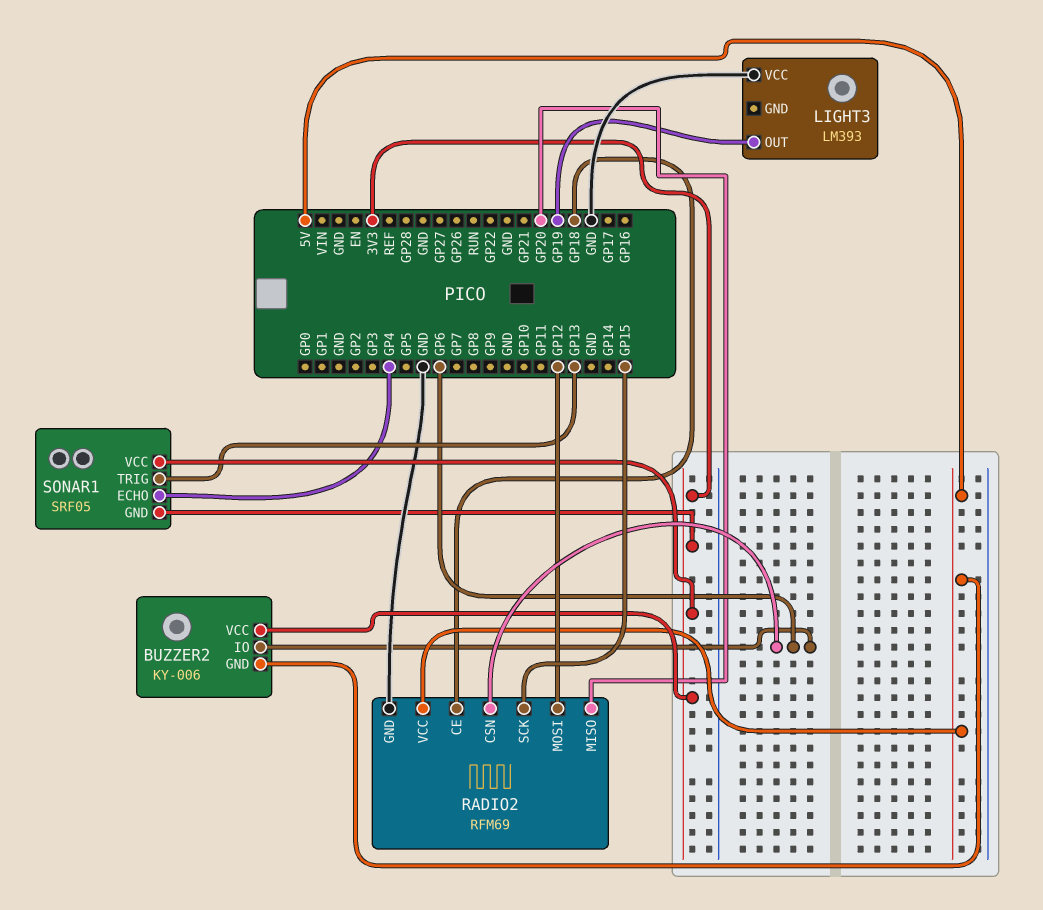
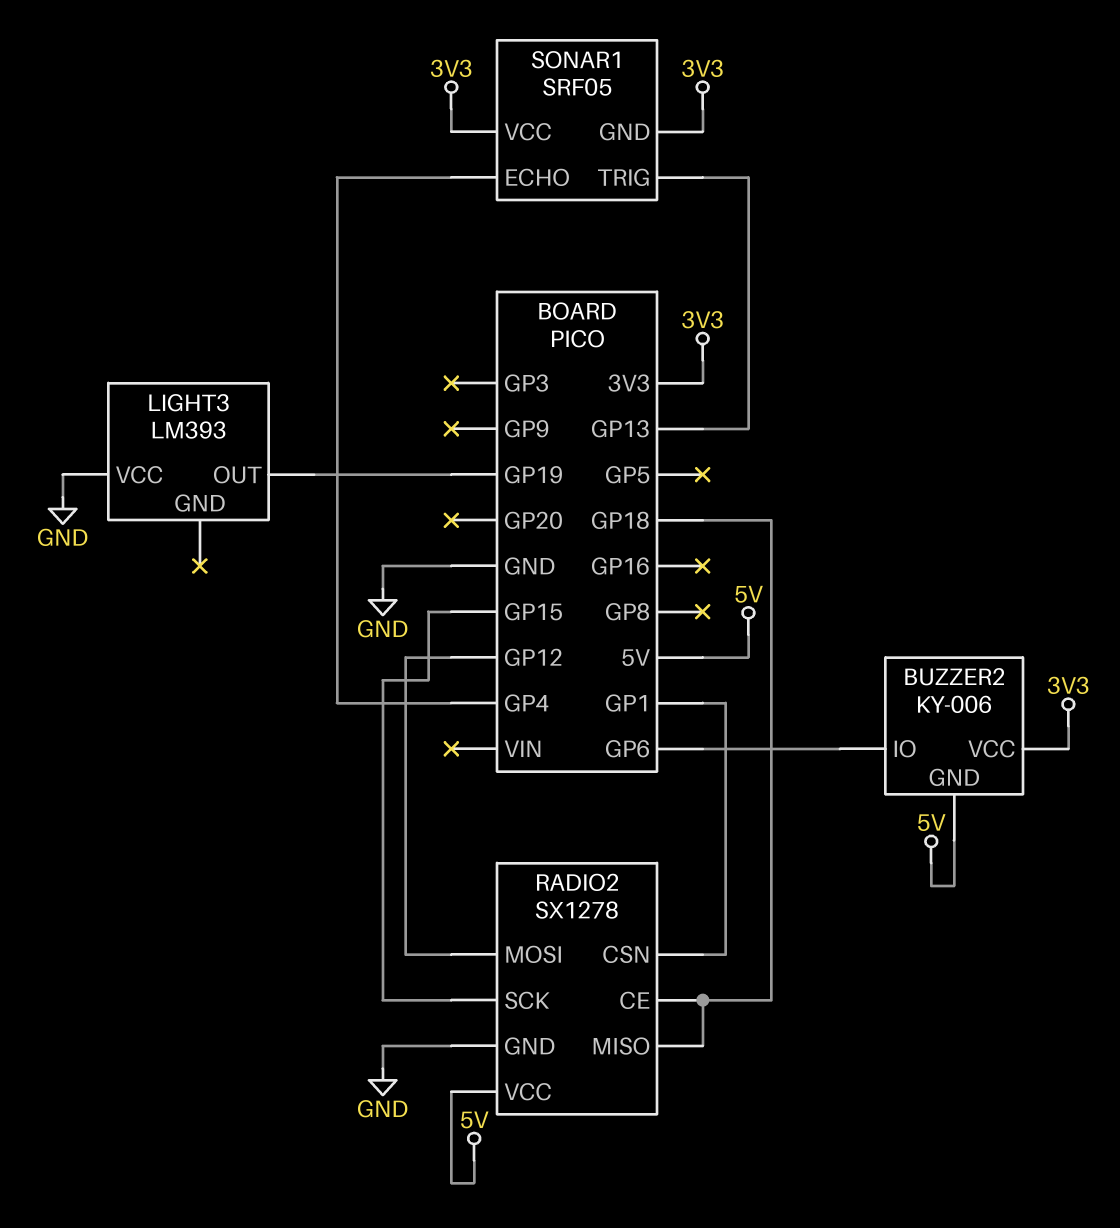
RADIO2: RFM69 -> SX1278
RADIO2 pin CSN: GP6 -> GP1
RADIO2 pin MISO: GP20 -> GP18

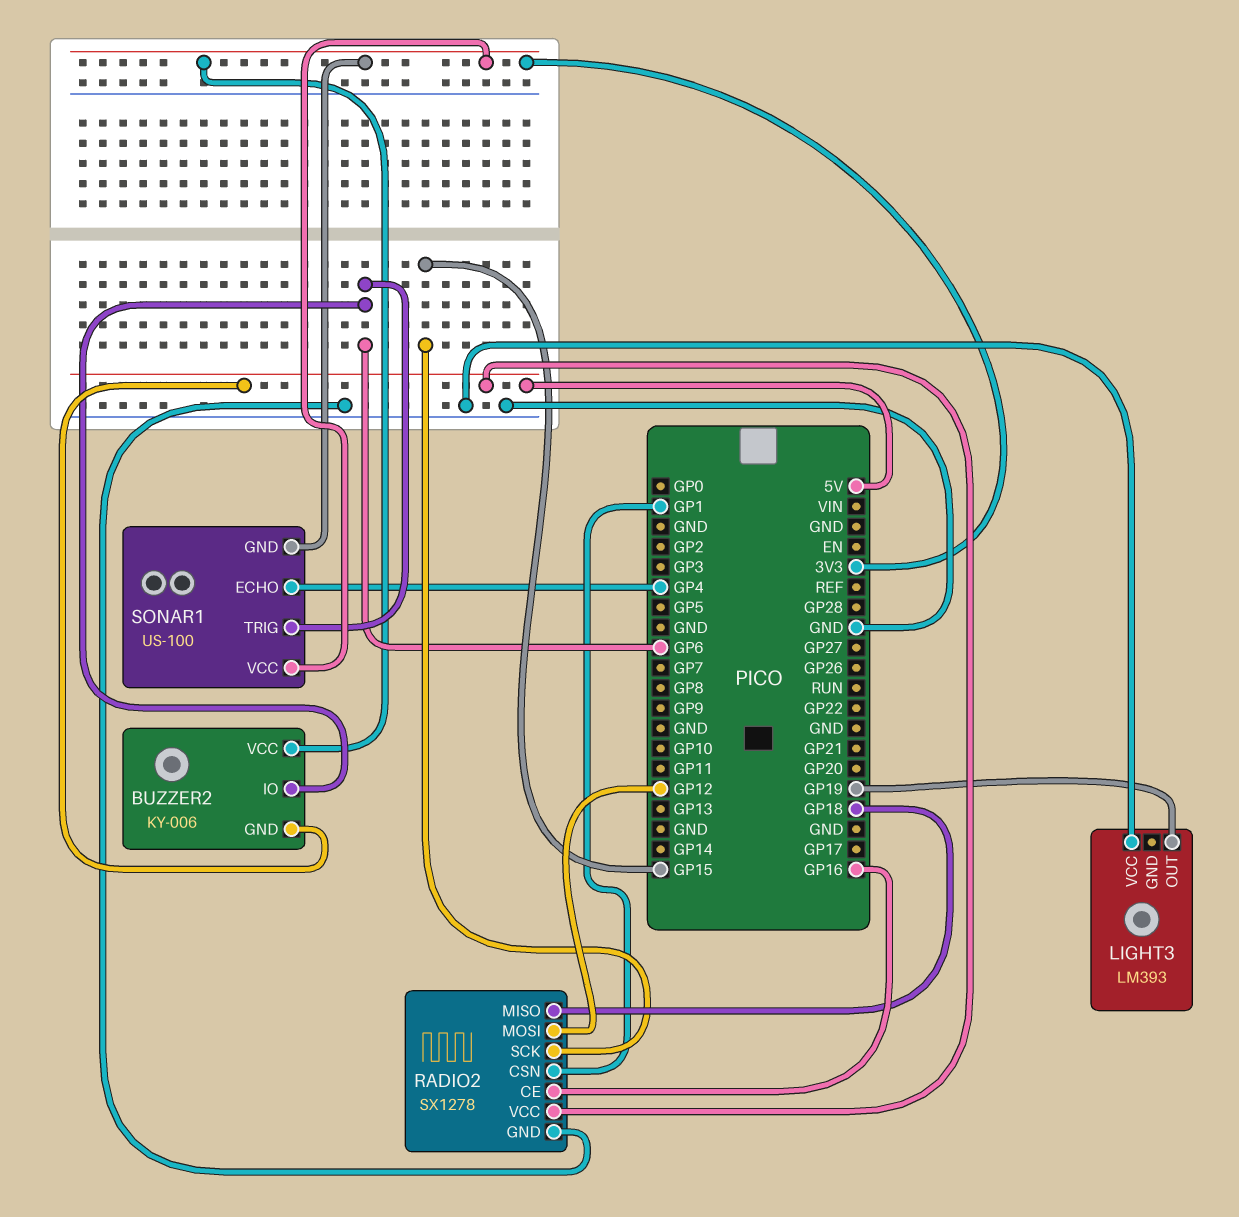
RADIO2 pin CE: GP18 -> GP16
SONAR1: SRF05 -> US-100
SONAR1 pin TRIG: GP13 -> GP6

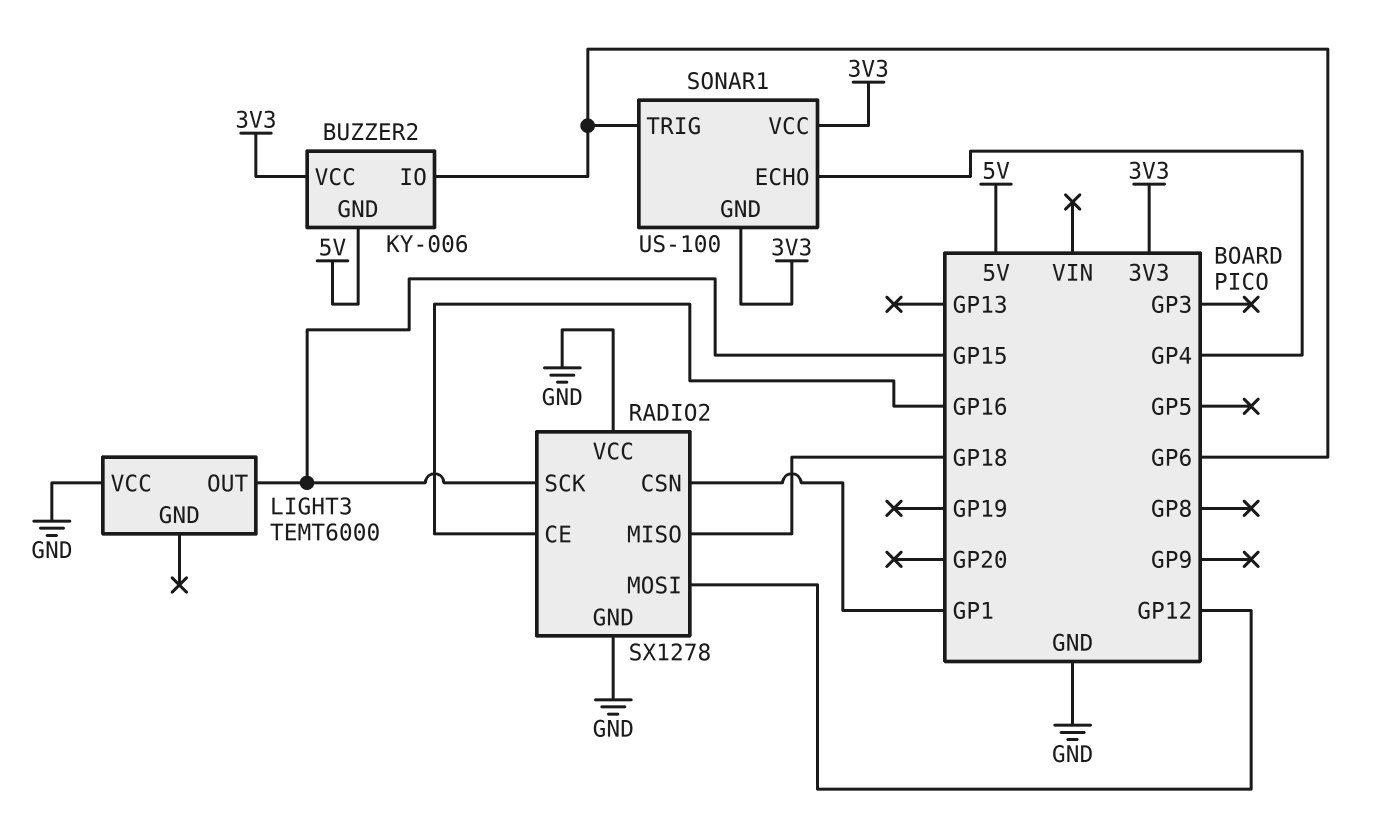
LIGHT3: LM393 -> TEMT6000
LIGHT3 pin OUT: GP19 -> GP15
RADIO2 pin VCC: 5V -> GND

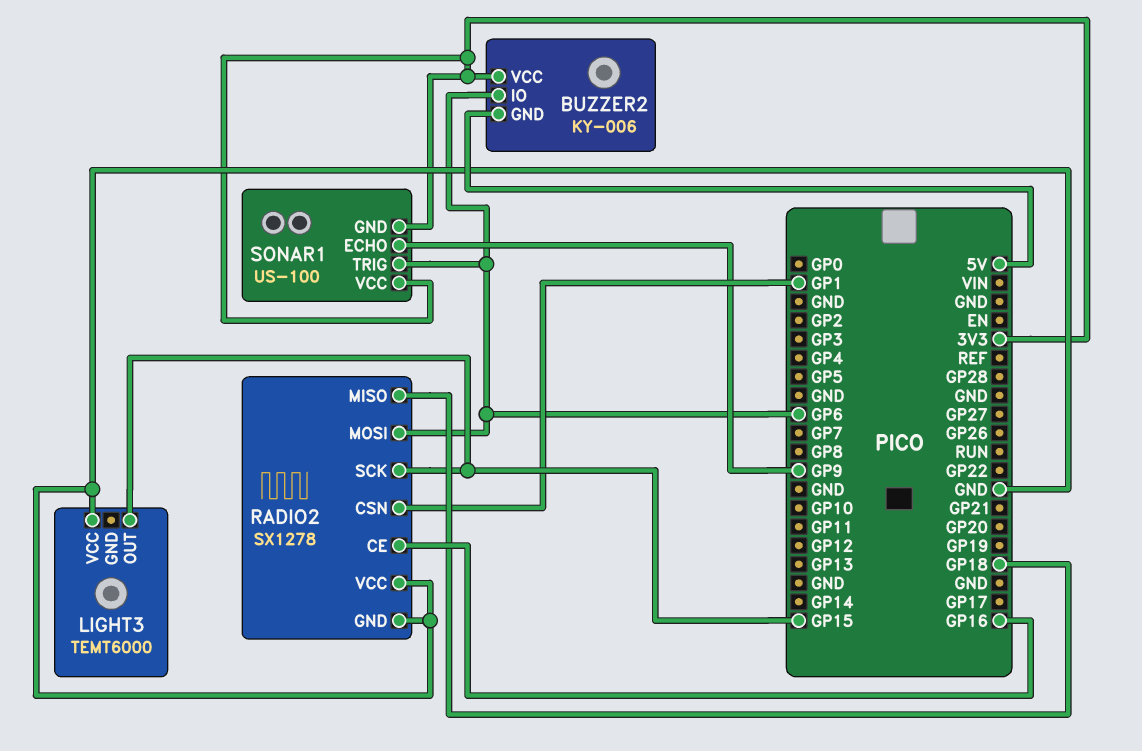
RADIO2 pin MOSI: GP12 -> GP6
SONAR1 pin ECHO: GP4 -> GP9

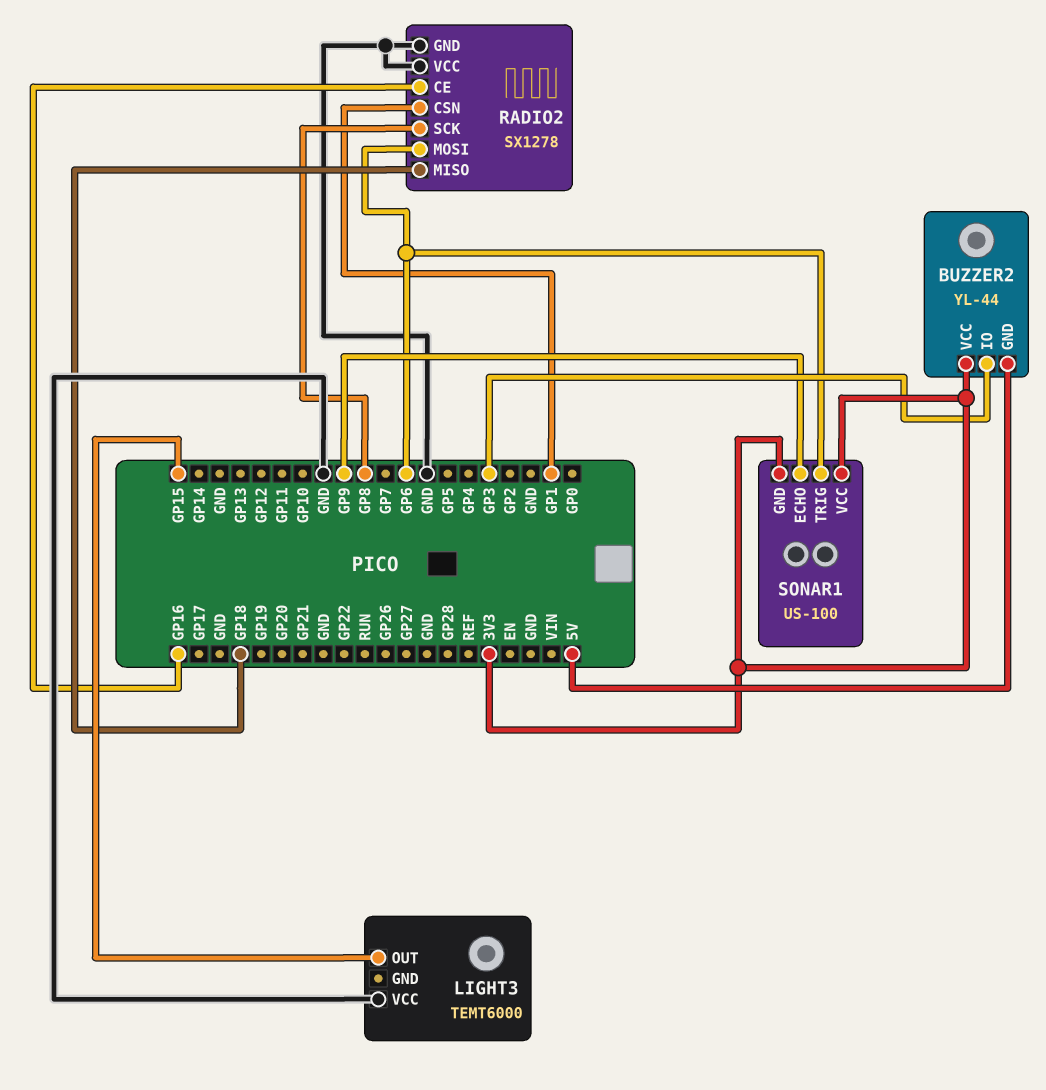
BUZZER2: KY-006 -> YL-44
BUZZER2 pin IO: GP6 -> GP3
RADIO2 pin SCK: GP15 -> GP8

